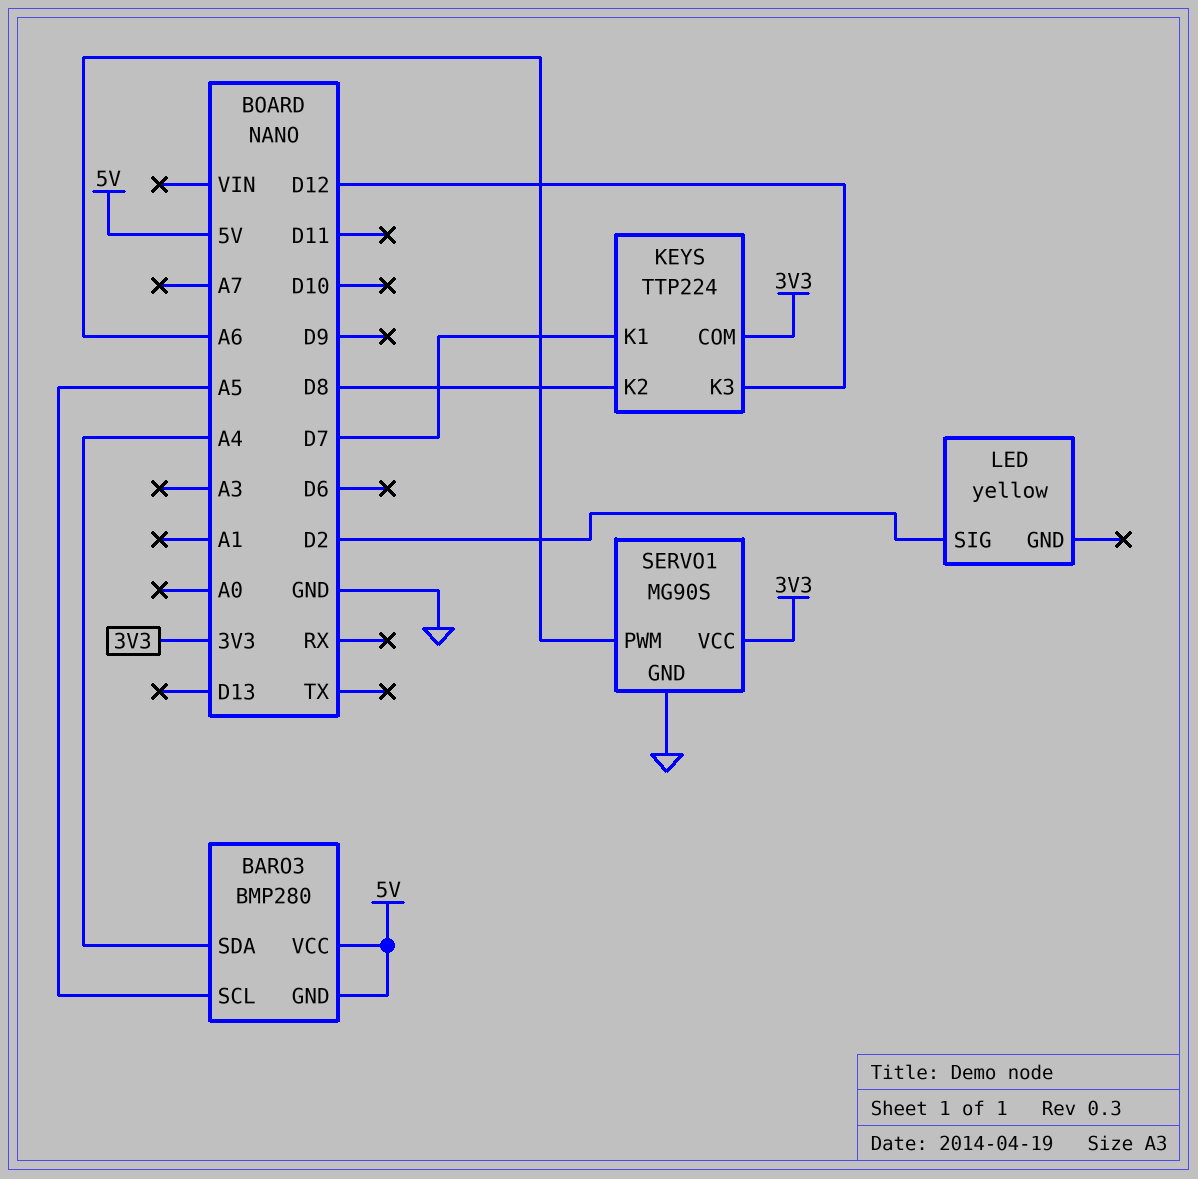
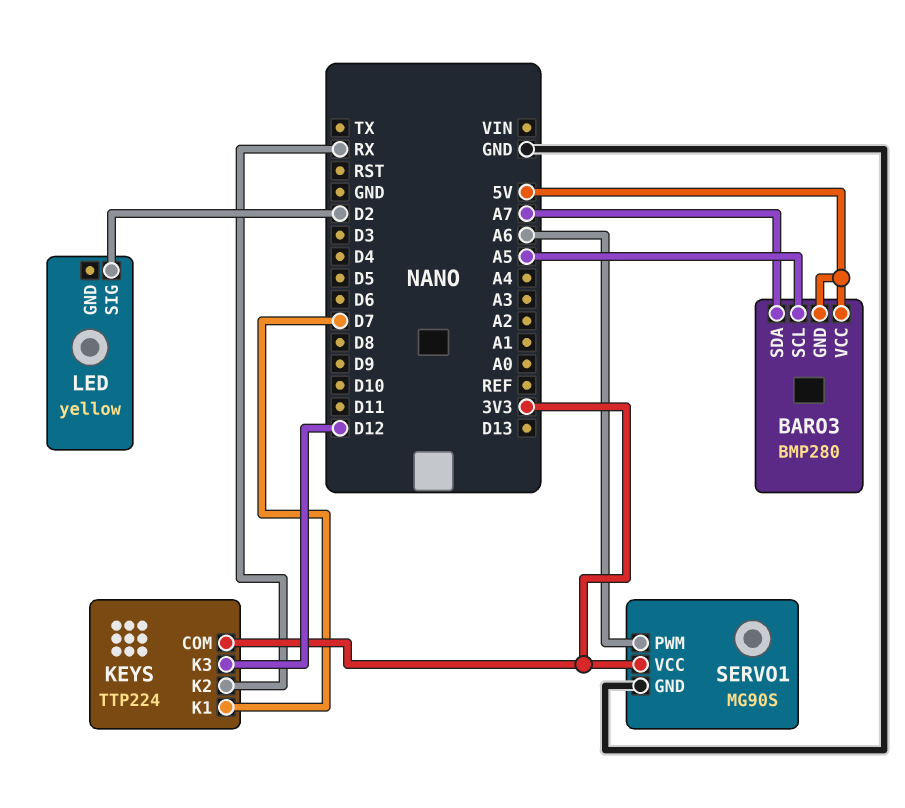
BARO3 pin SDA: A4 -> A7
KEYS pin K2: D8 -> RX

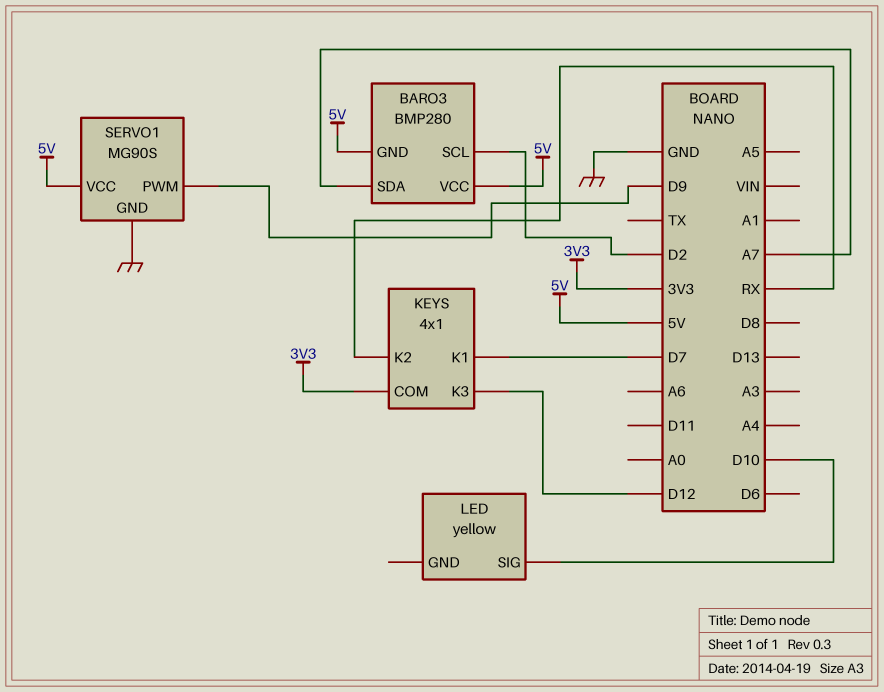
BARO3 pin SCL: A5 -> D2
KEYS: TTP224 -> 4x1
LED pin SIG: D2 -> D10
SERVO1 pin PWM: A6 -> D9
SERVO1 pin VCC: 3V3 -> 5V

